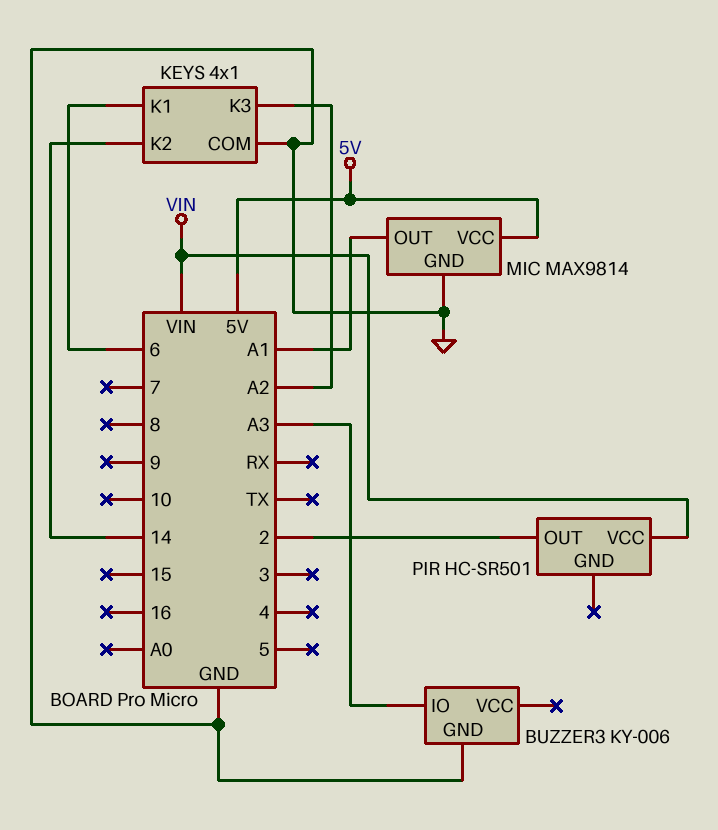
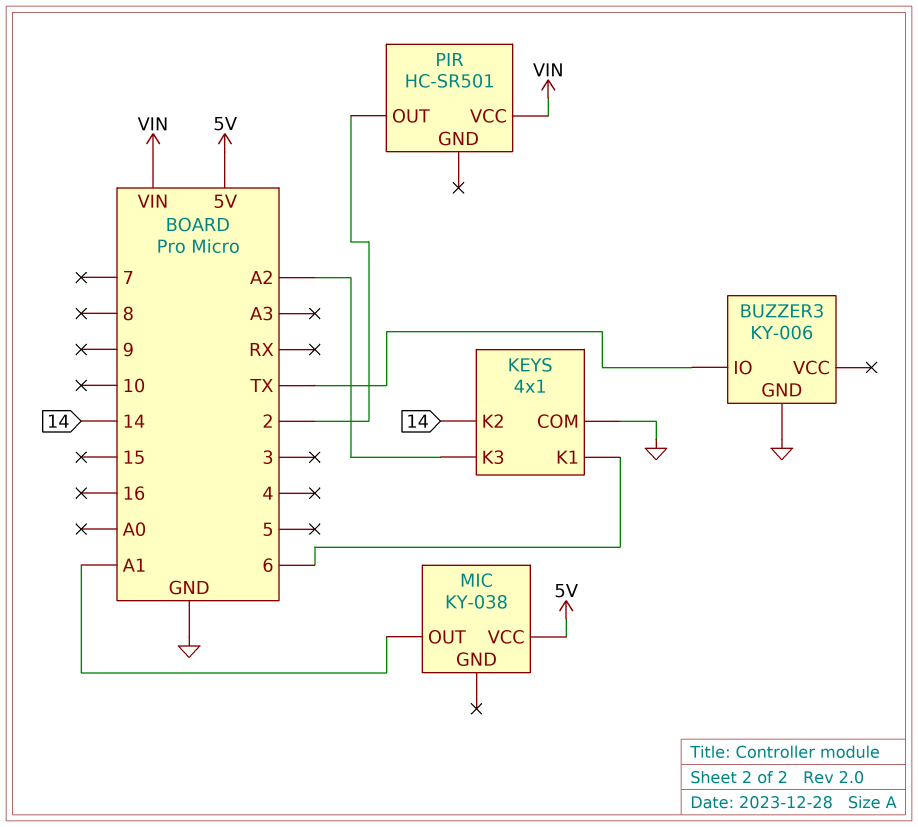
BUZZER3 pin IO: A3 -> TX
MIC: MAX9814 -> KY-038
MIC pin GND: GND -> none

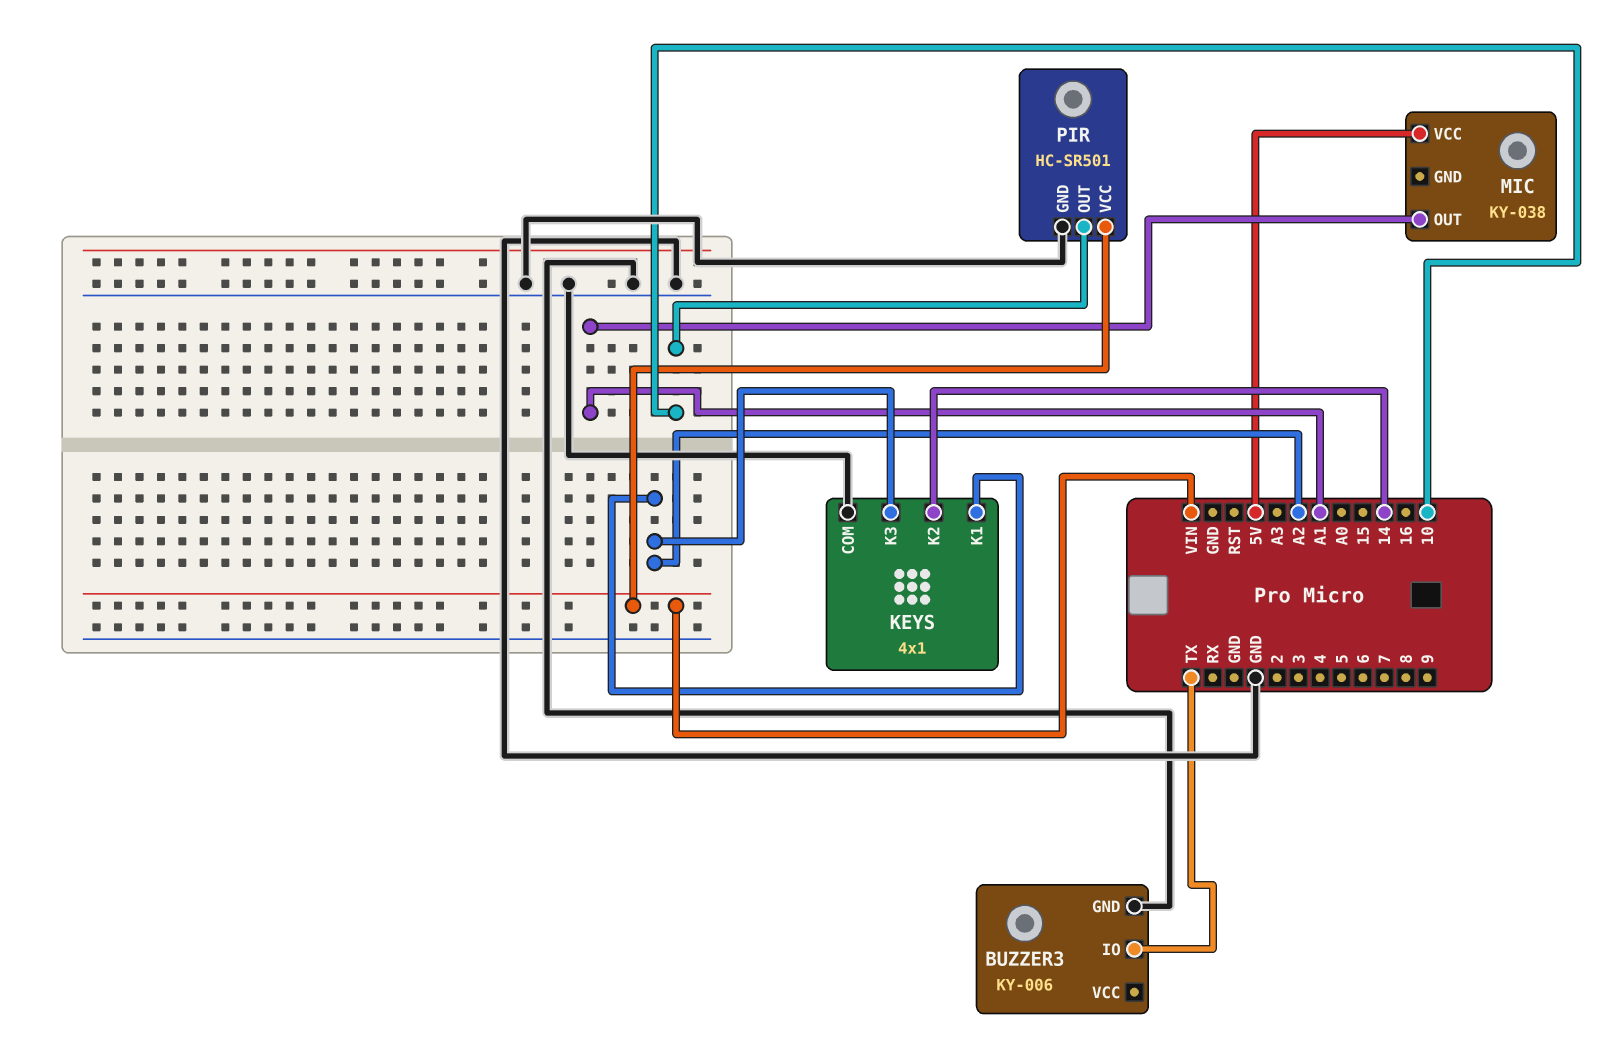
KEYS pin K1: 6 -> A2
PIR pin GND: none -> GND
PIR pin OUT: 2 -> 10

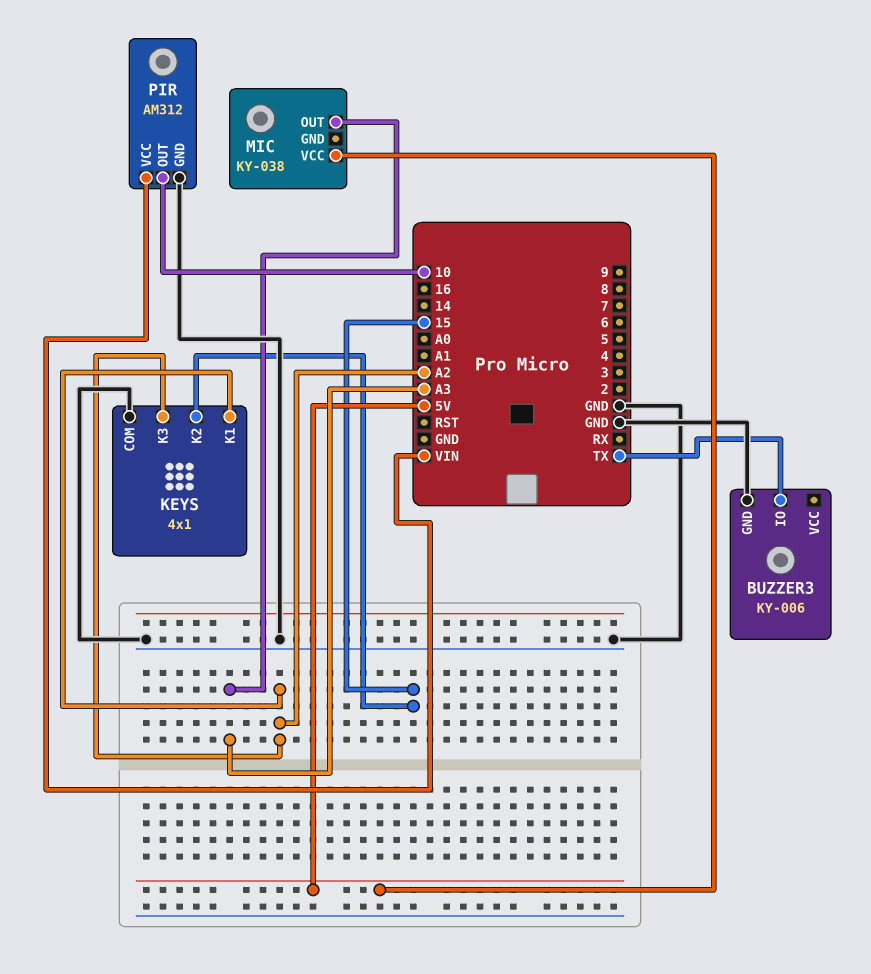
KEYS pin K2: 14 -> 15
MIC pin OUT: A1 -> A3
PIR: HC-SR501 -> AM312

